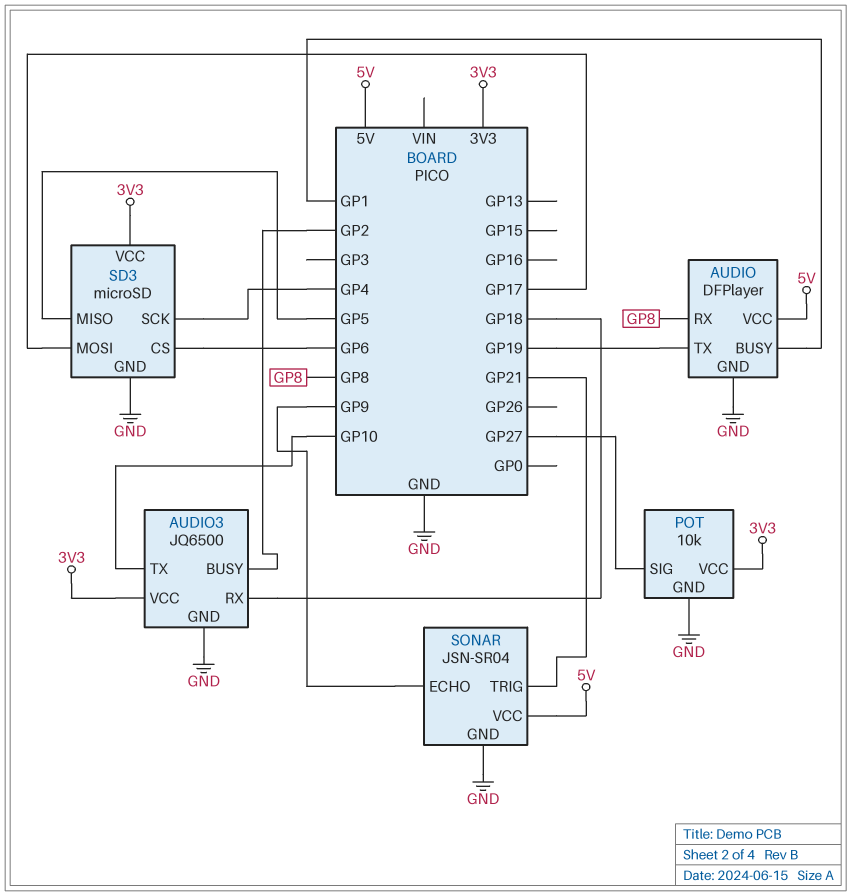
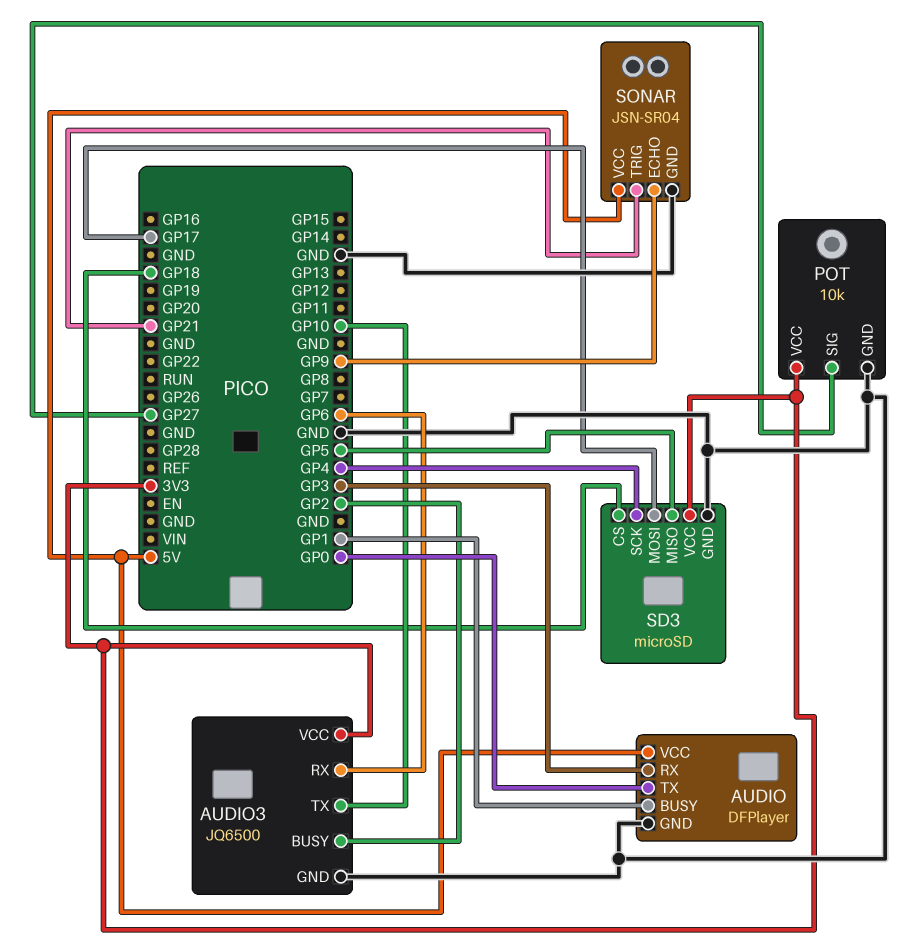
AUDIO pin RX: GP8 -> GP3
AUDIO pin TX: GP19 -> GP0
AUDIO3 pin RX: GP18 -> GP6
SD3 pin CS: GP6 -> GP18

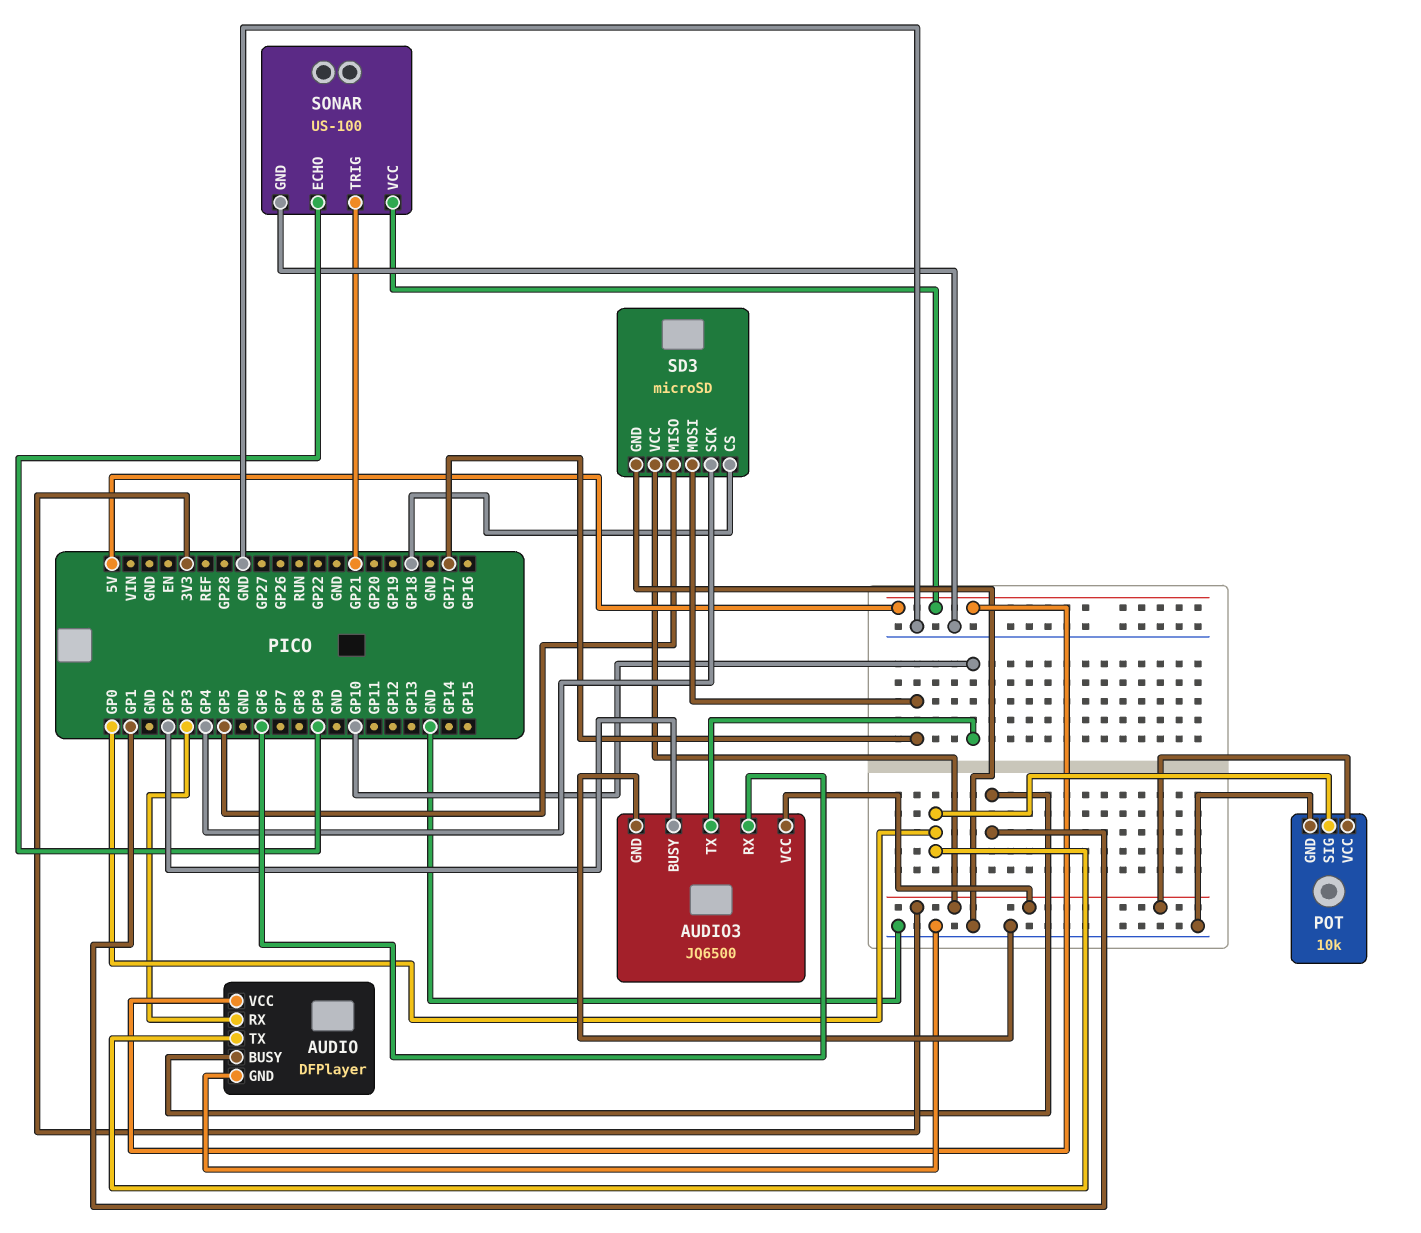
POT pin SIG: GP27 -> GP0
SONAR: JSN-SR04 -> US-100

